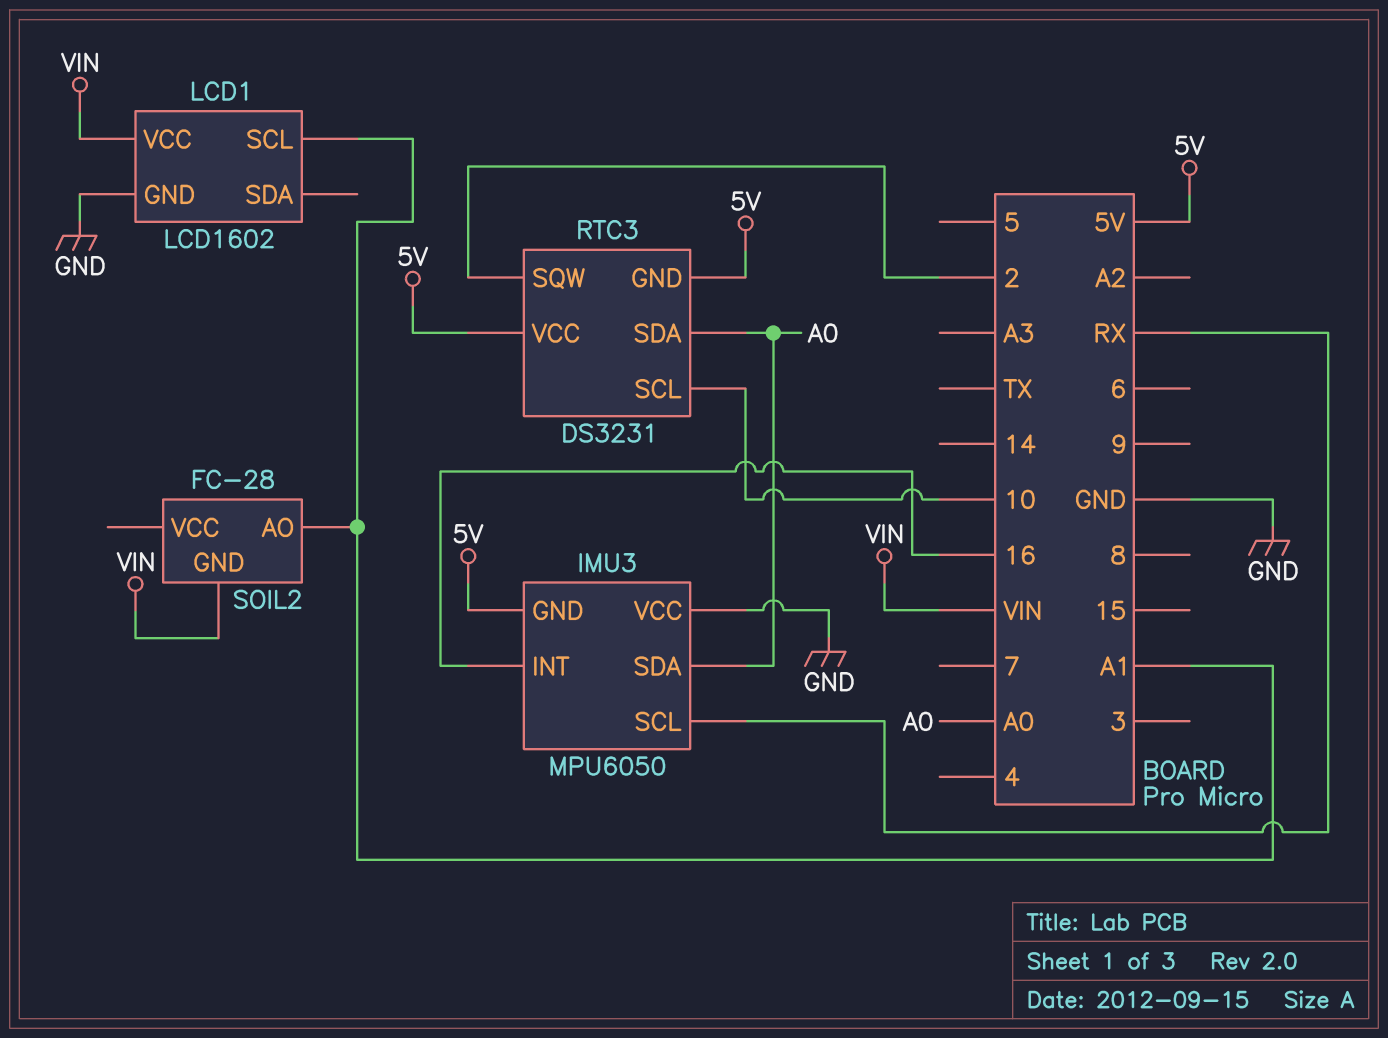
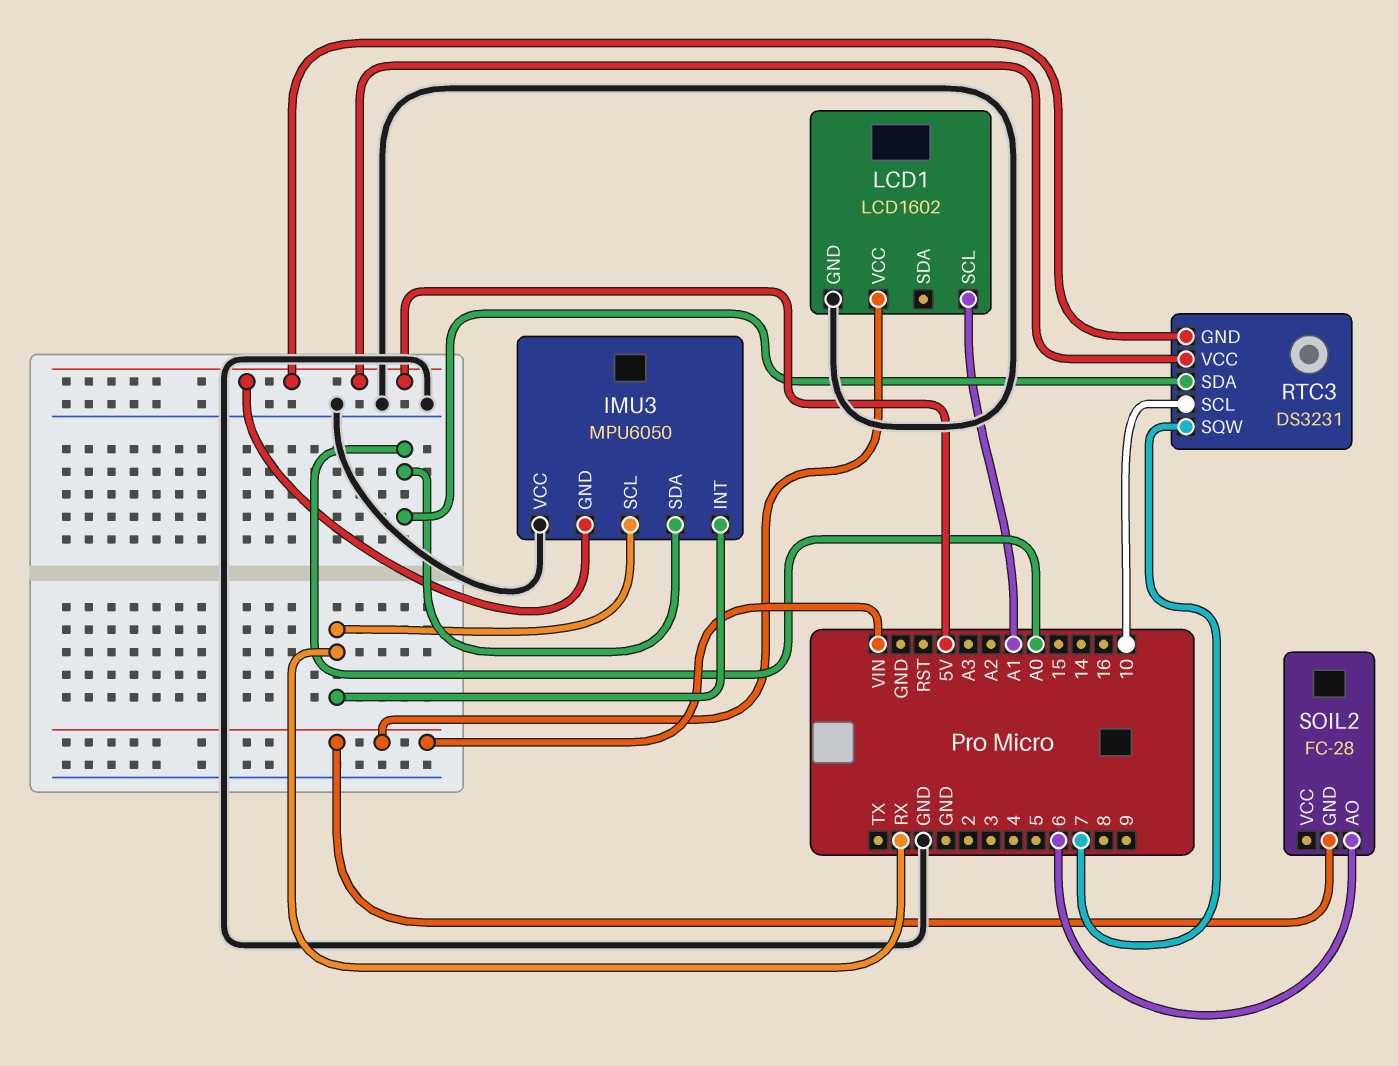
IMU3 pin INT: 16 -> RX
RTC3 pin SQW: 2 -> 7
SOIL2 pin AO: A1 -> 6

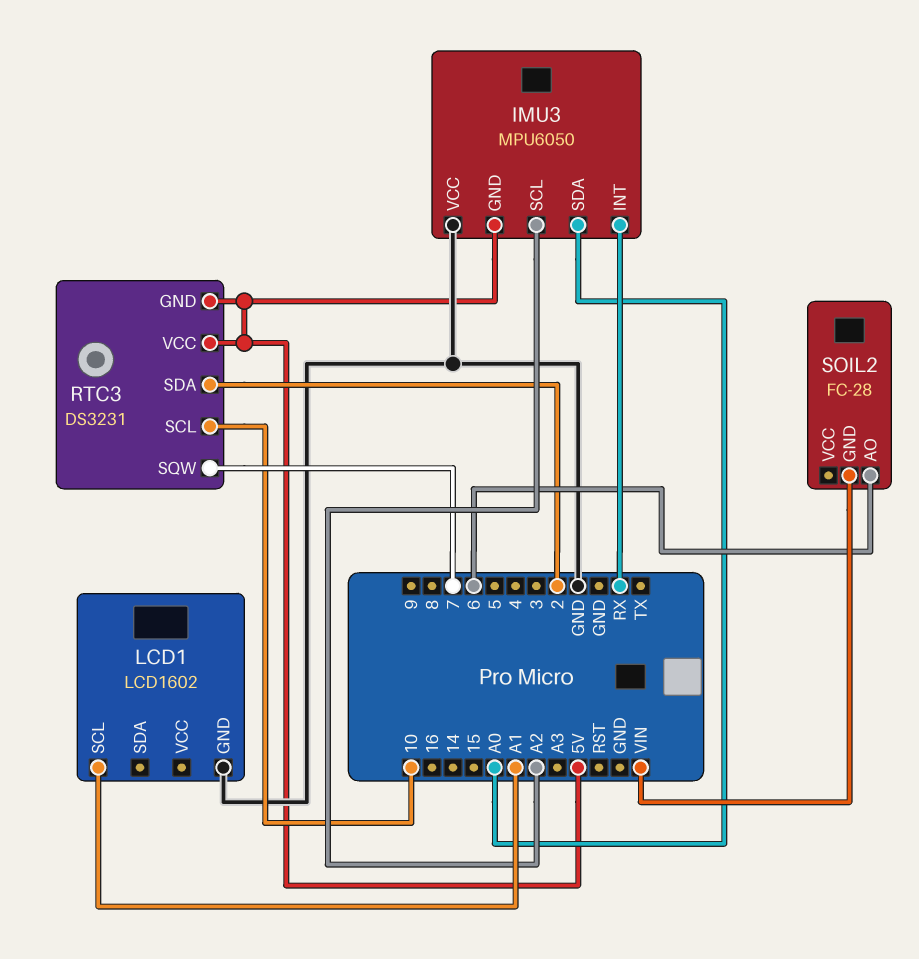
IMU3 pin SCL: RX -> A2
LCD1 pin VCC: VIN -> none
RTC3 pin SDA: A0 -> 2

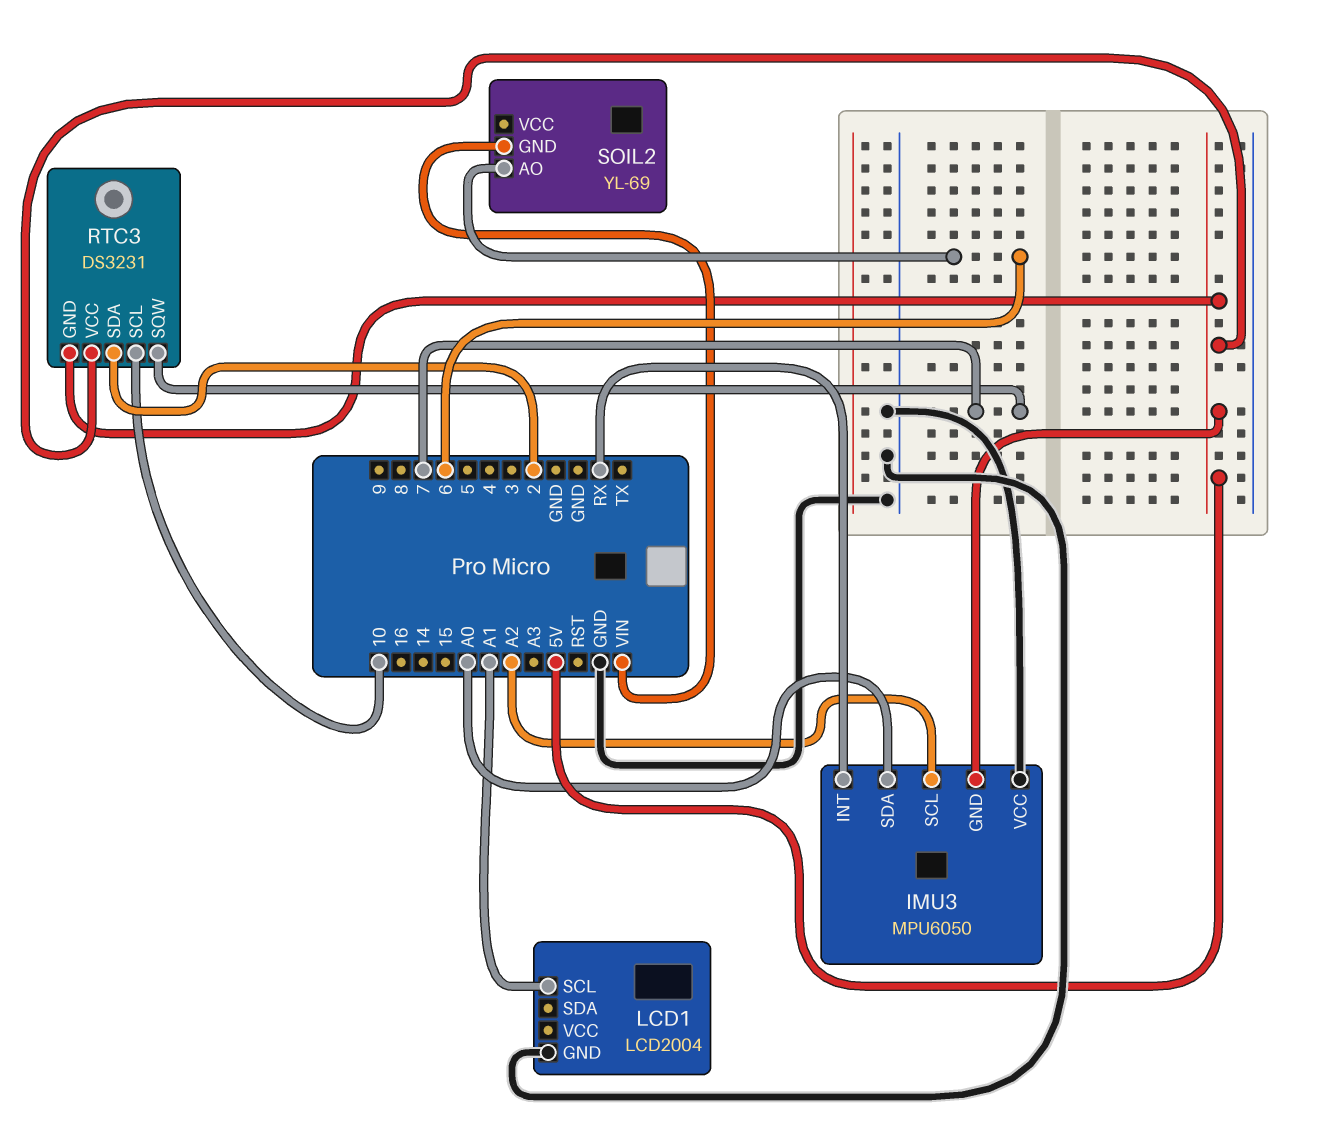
LCD1: LCD1602 -> LCD2004
SOIL2: FC-28 -> YL-69

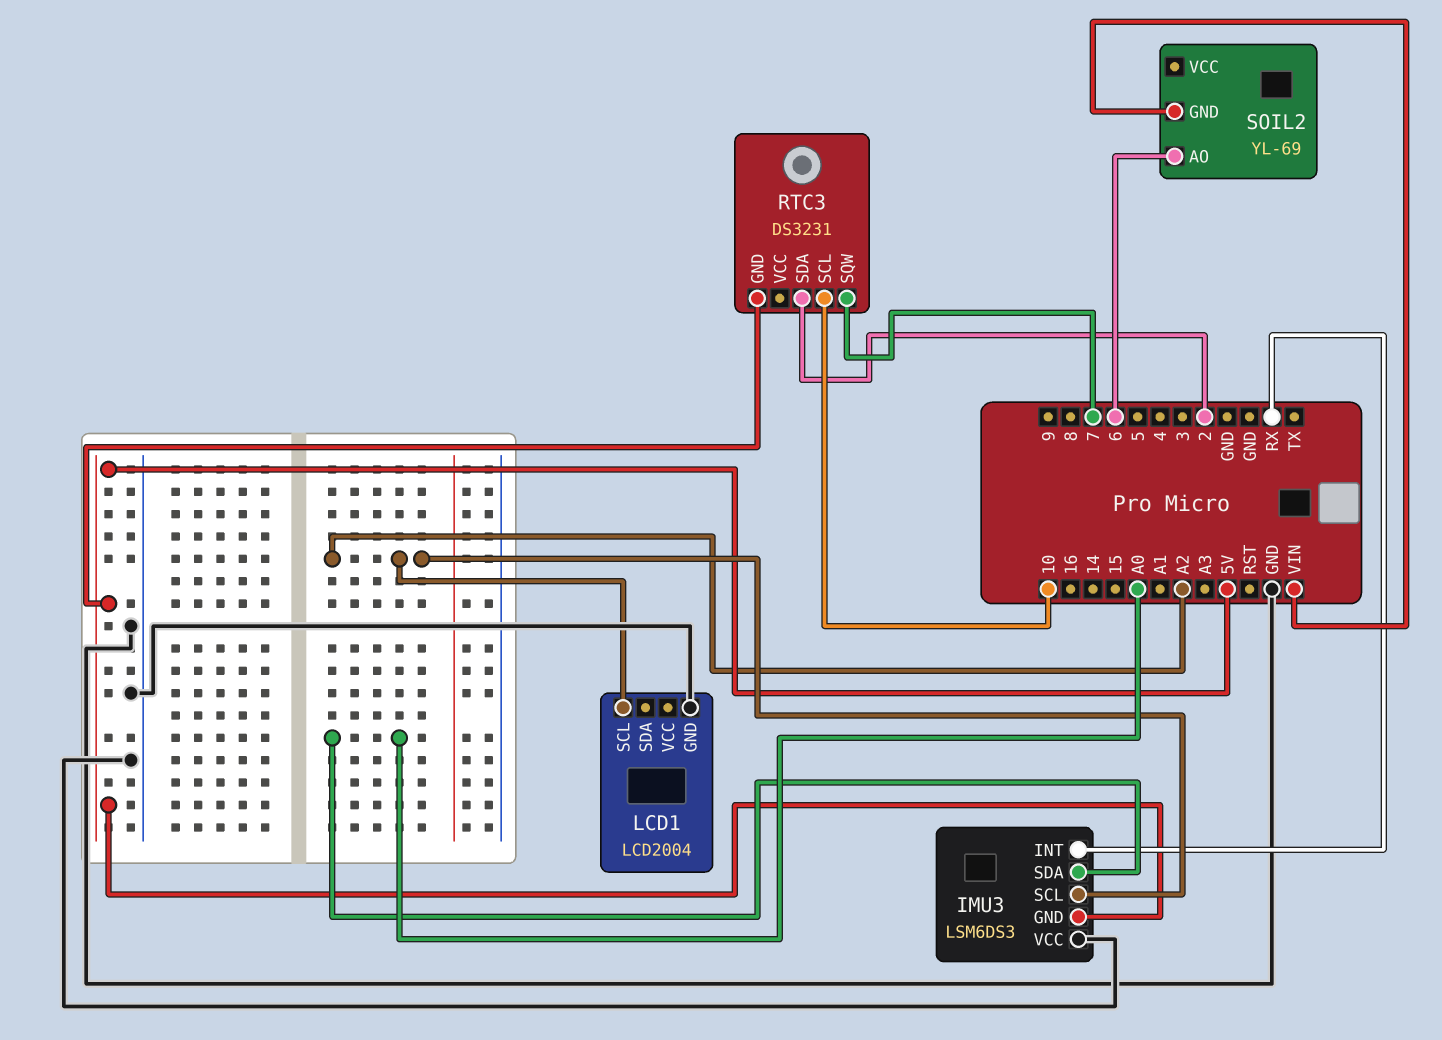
IMU3: MPU6050 -> LSM6DS3
LCD1 pin SCL: A1 -> A2
RTC3 pin VCC: 5V -> none

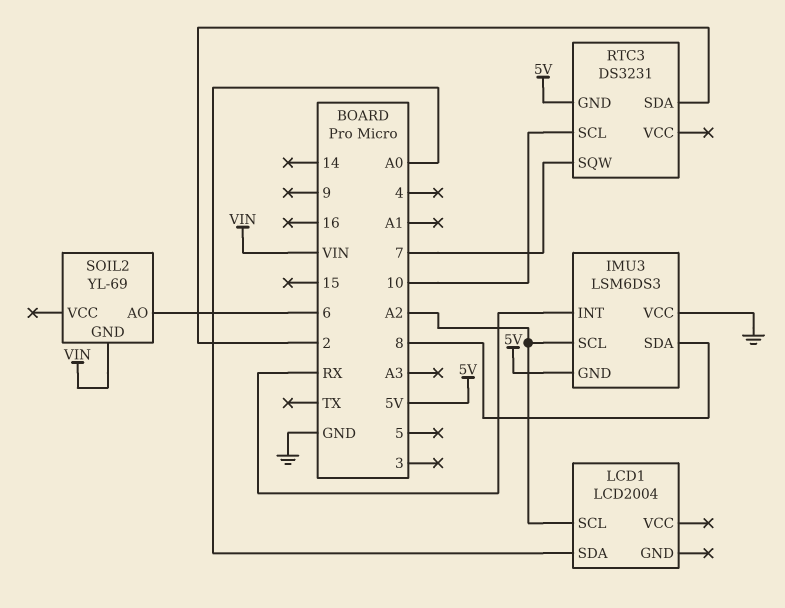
IMU3 pin SDA: A0 -> 8
LCD1 pin GND: GND -> none
LCD1 pin SDA: none -> A0

